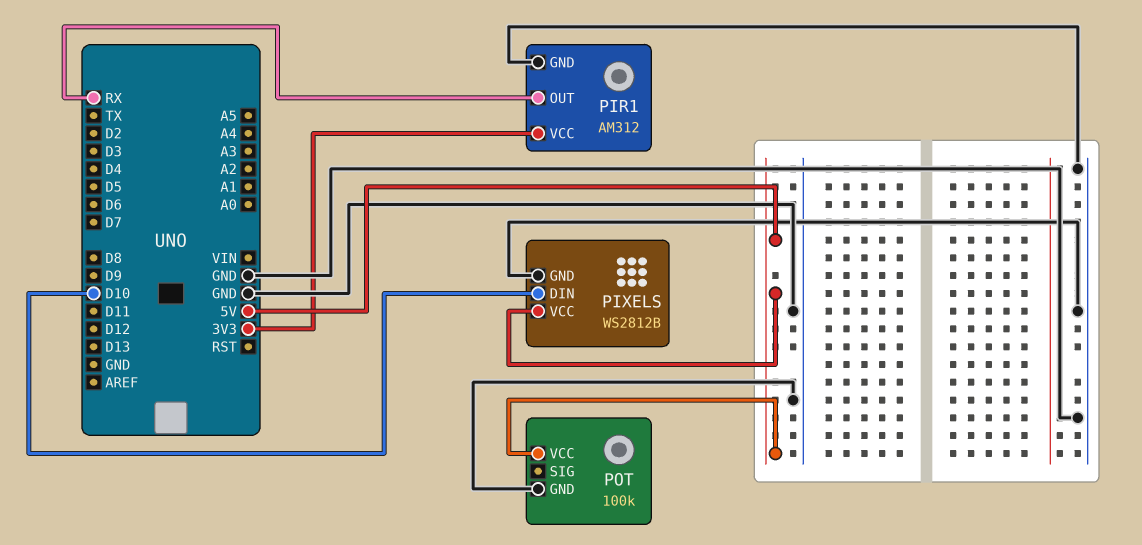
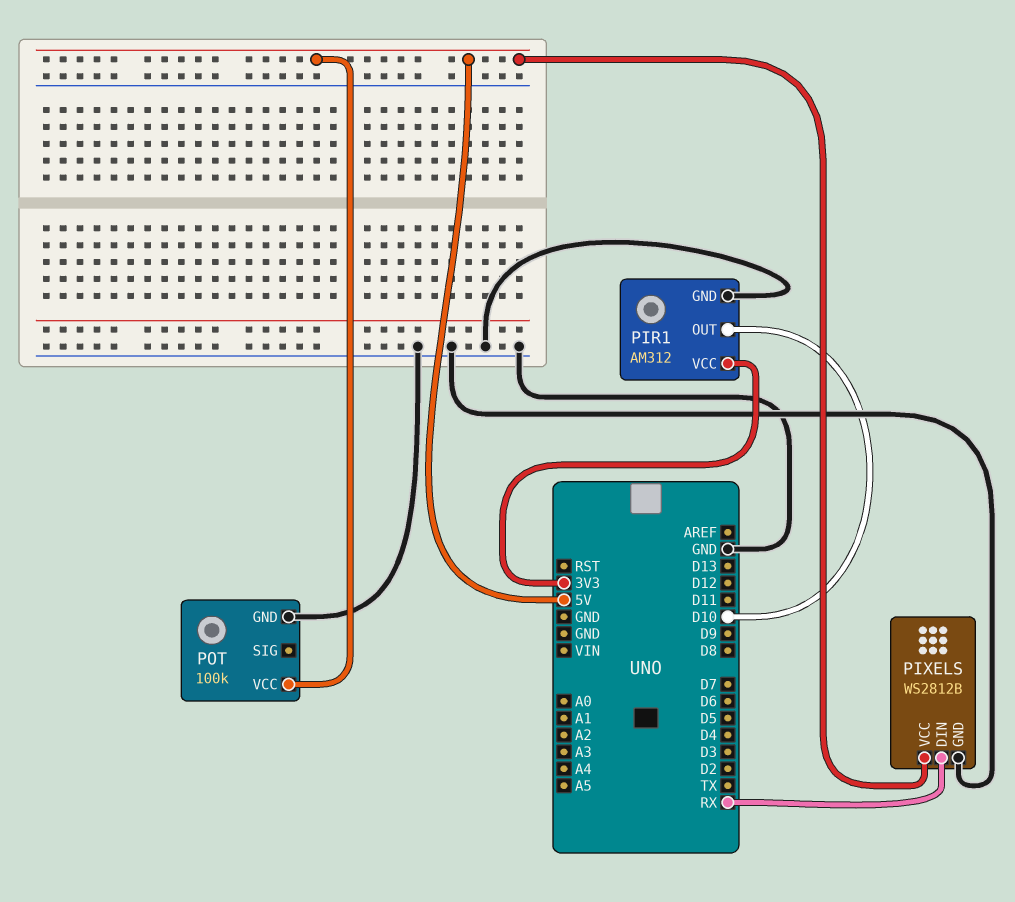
PIR1 pin OUT: RX -> D10
PIXELS pin DIN: D10 -> RX

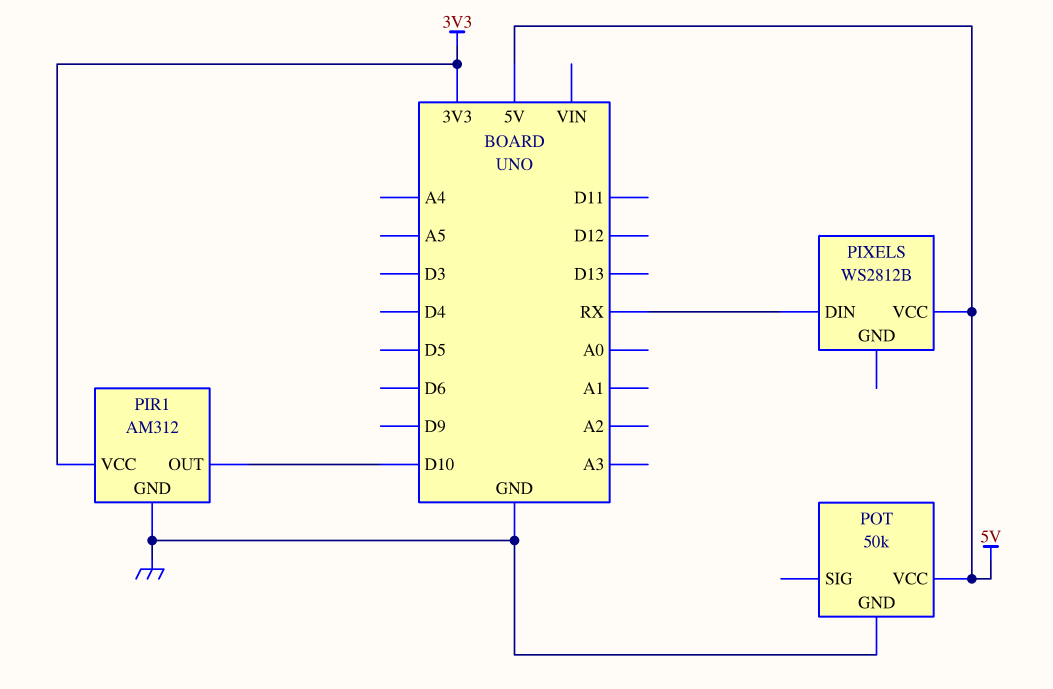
PIXELS pin GND: GND -> none
POT: 100k -> 50k

